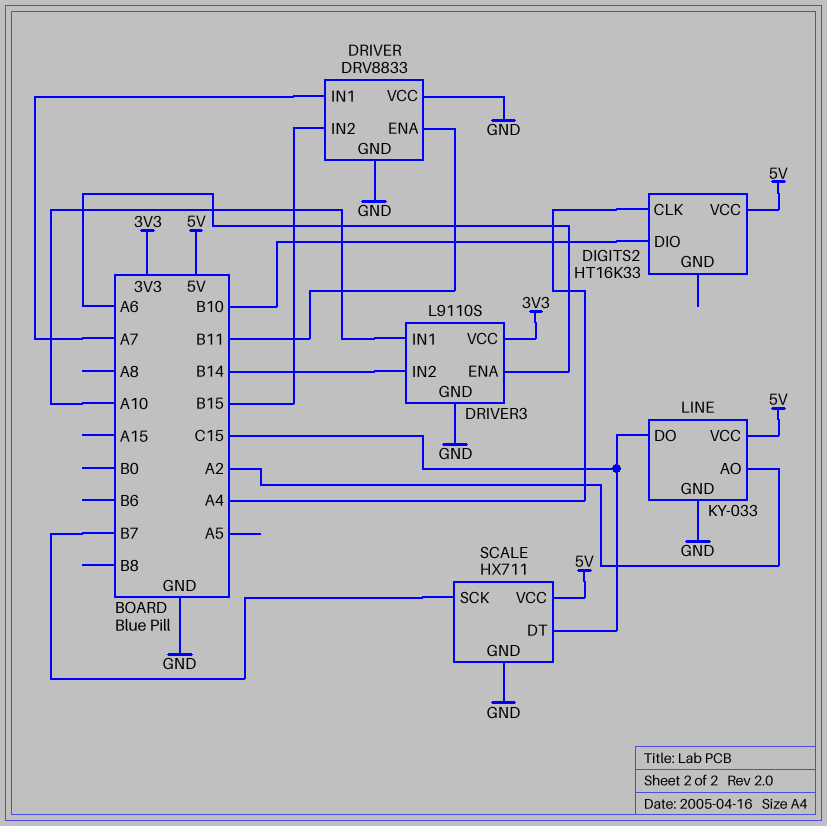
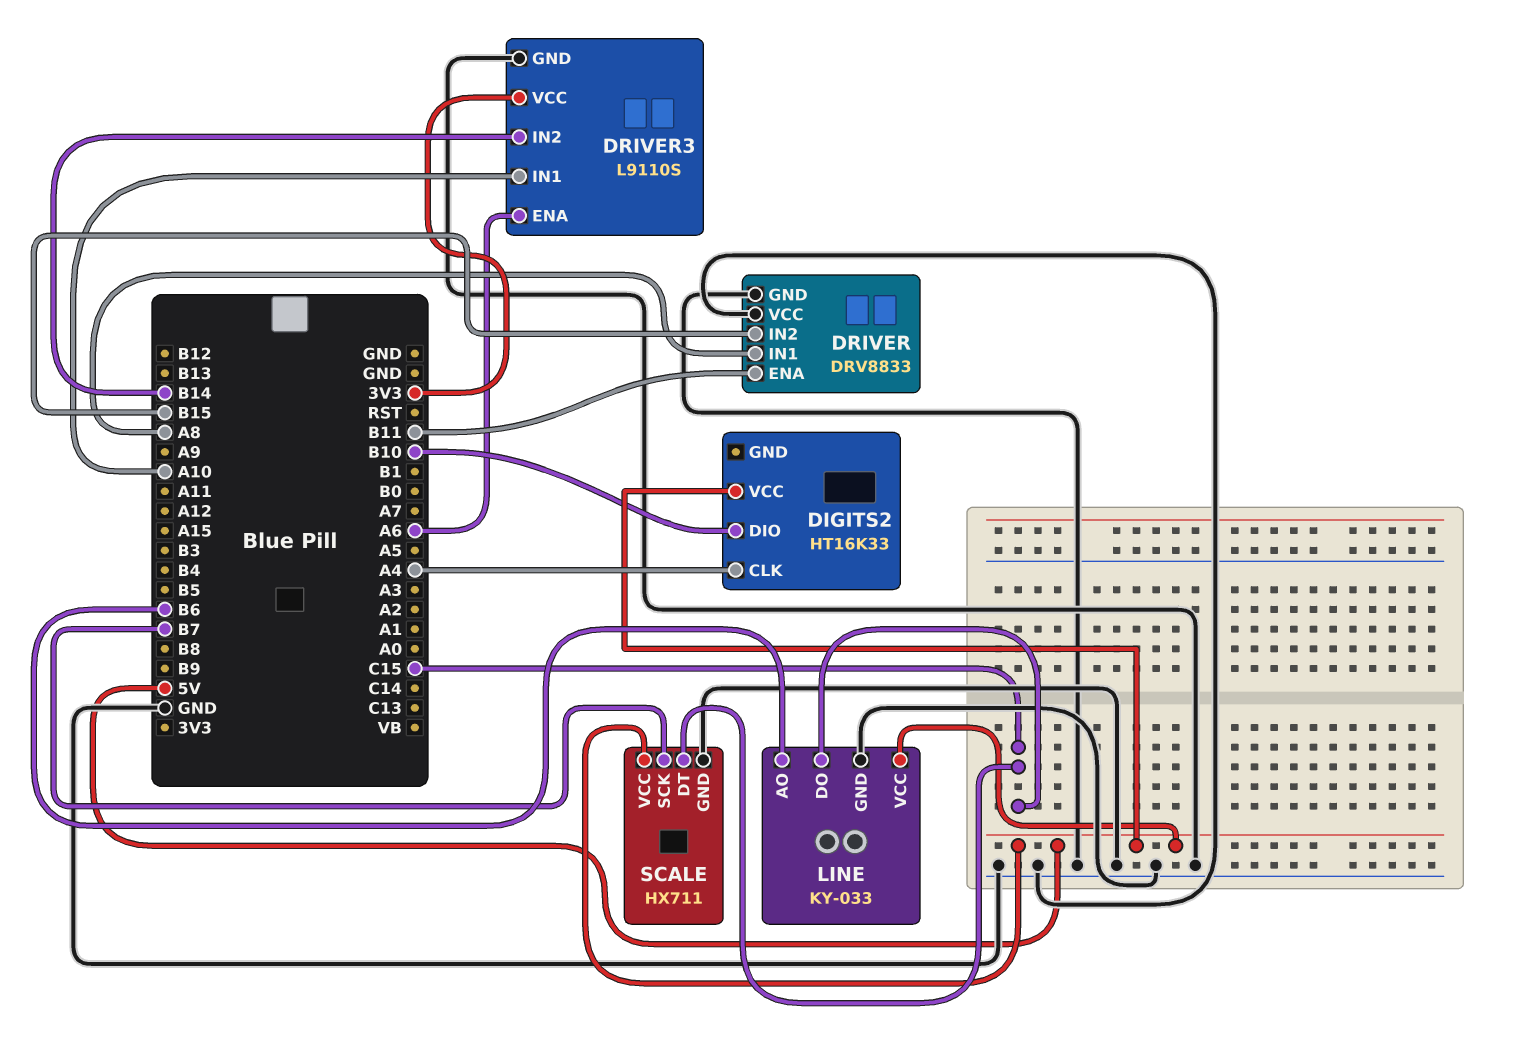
DRIVER pin IN1: A7 -> A8
LINE pin AO: A2 -> B6

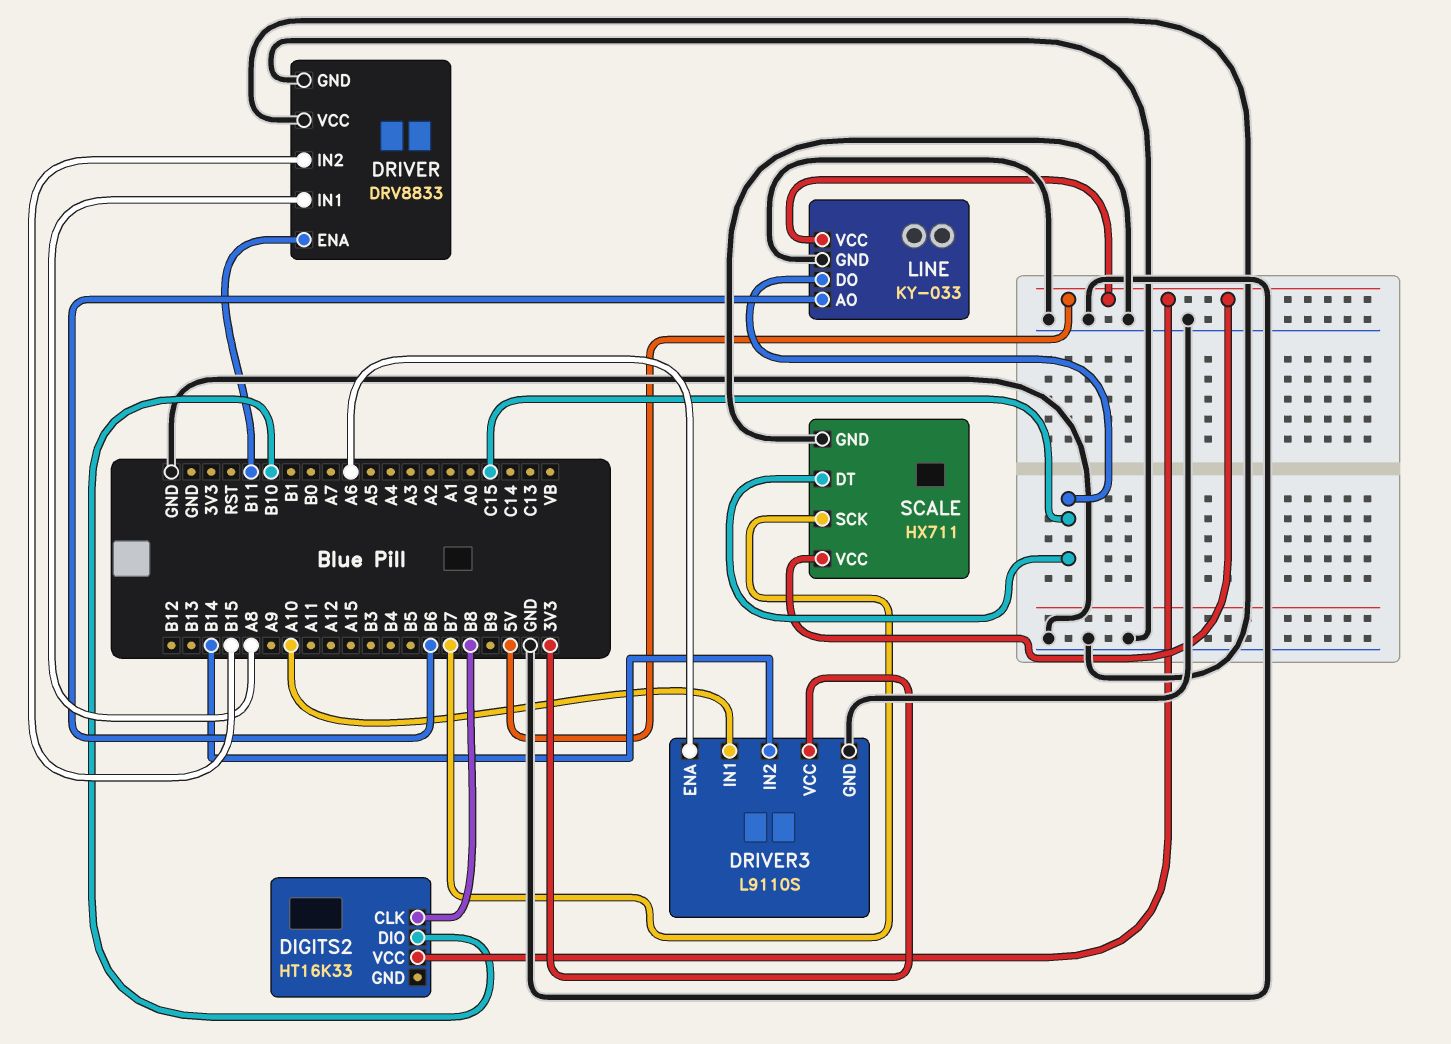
DIGITS2 pin CLK: A4 -> B8

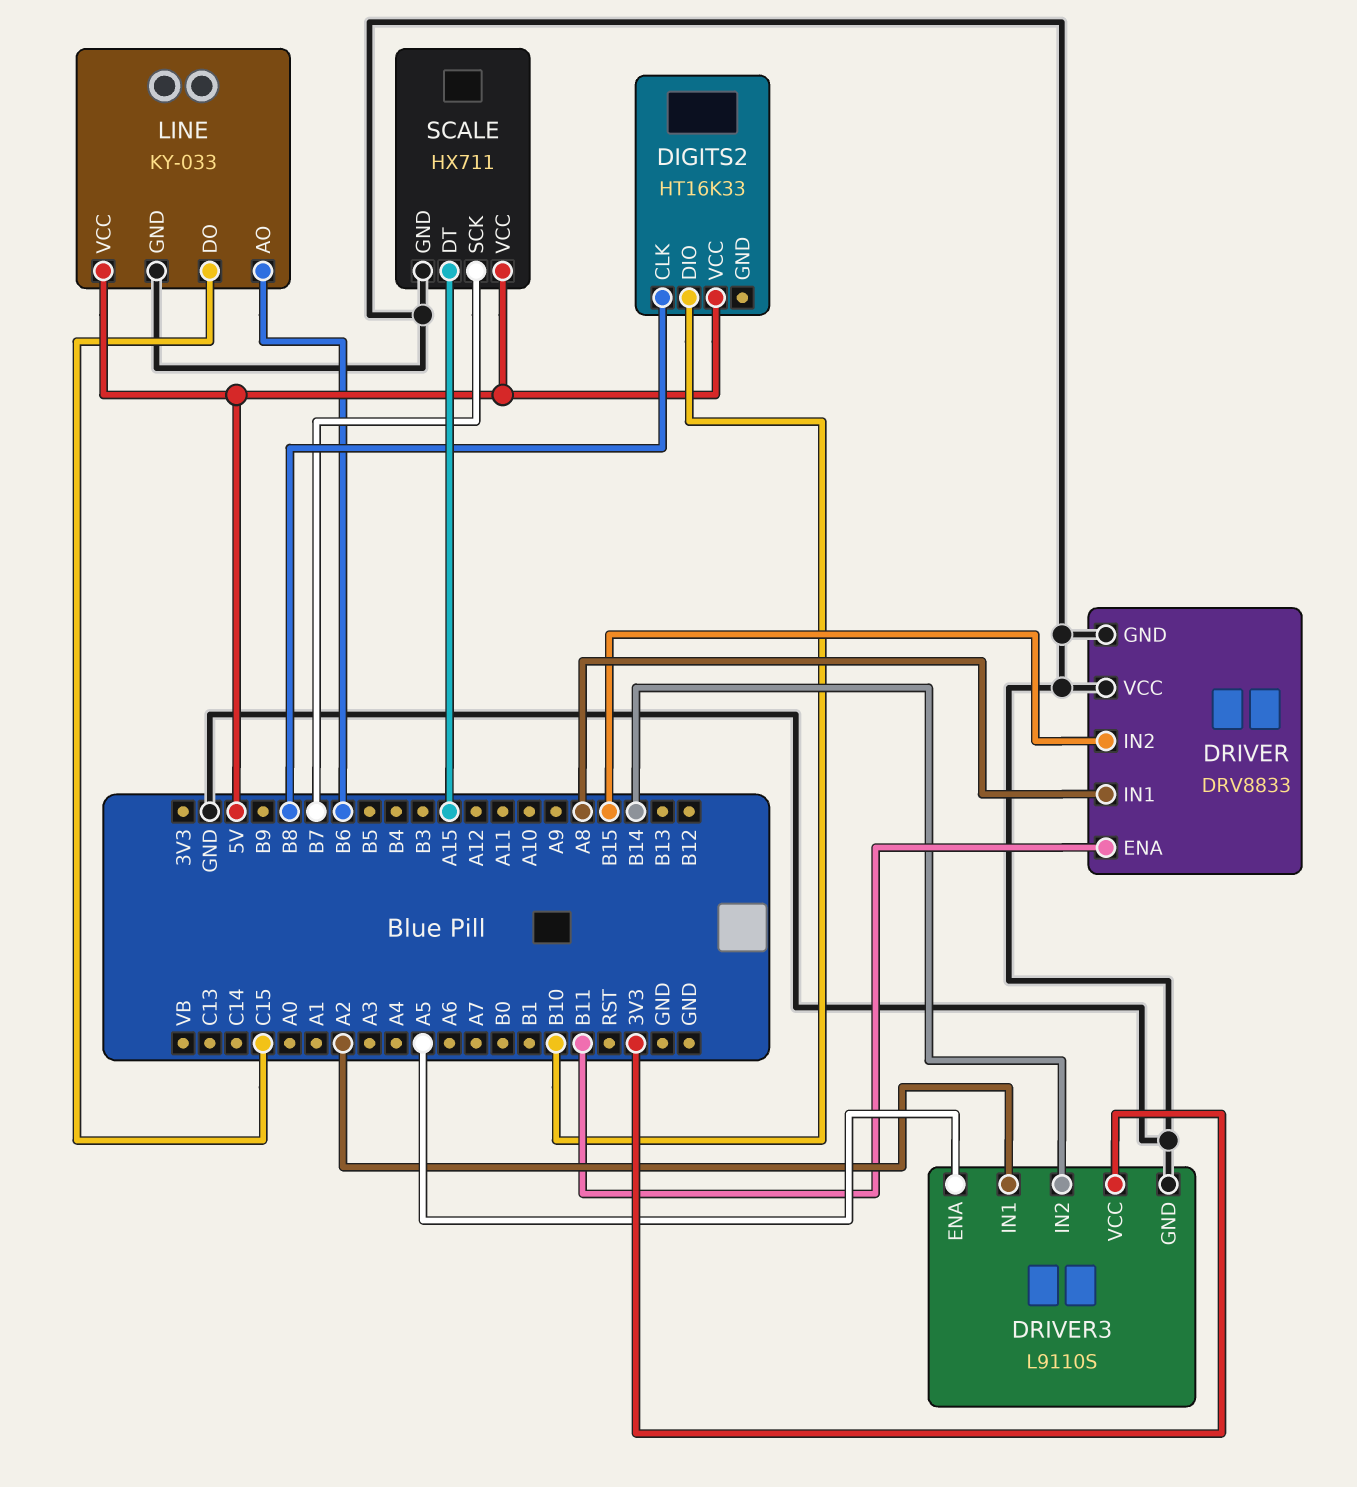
DRIVER3 pin ENA: A6 -> A5
DRIVER3 pin IN1: A10 -> A2
SCALE pin DT: C15 -> A15

